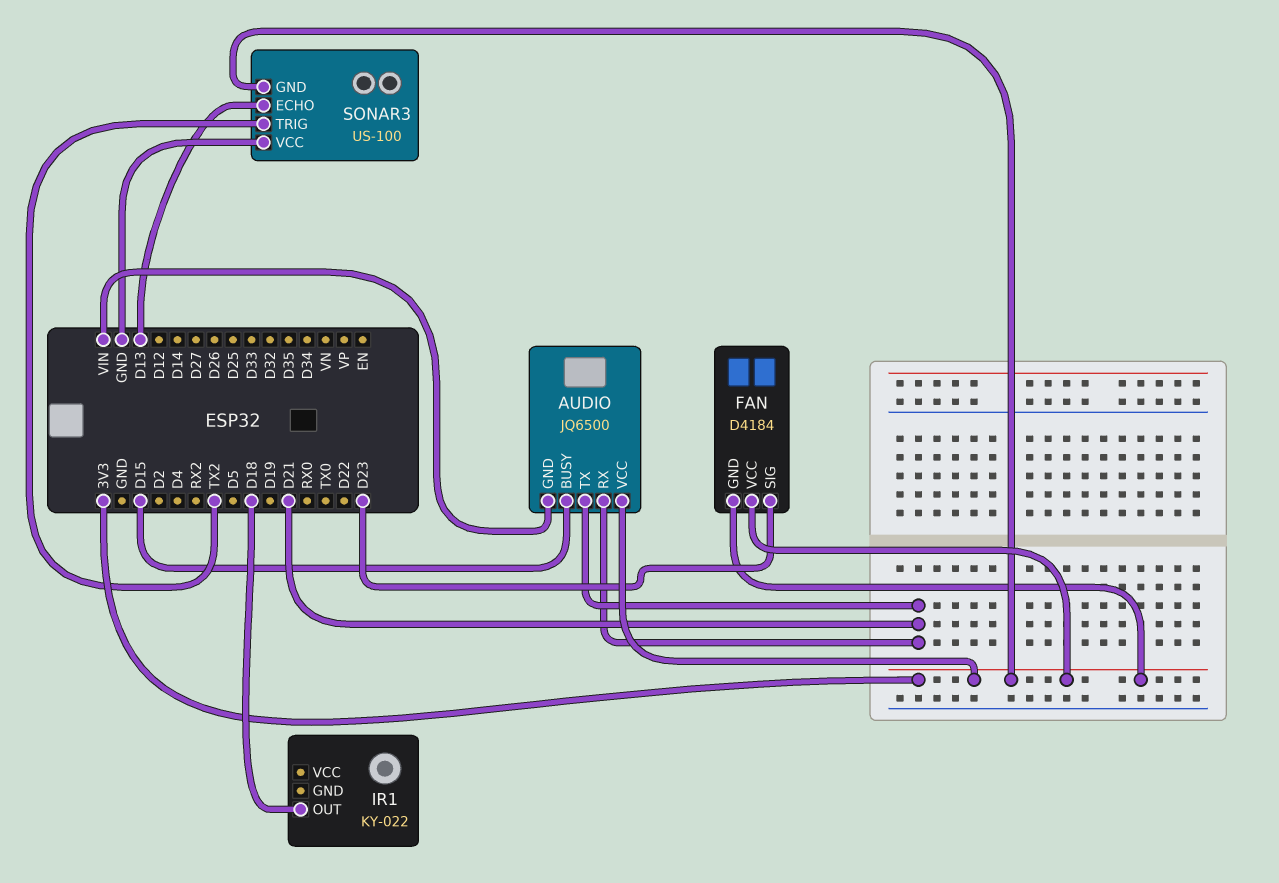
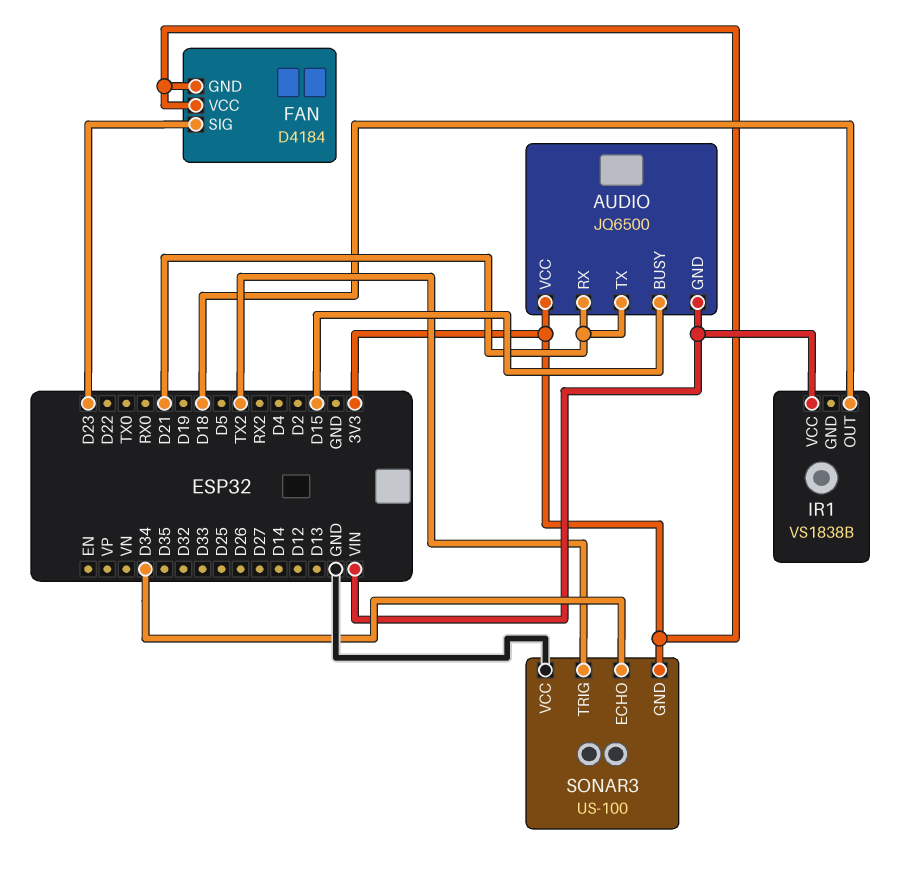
IR1: KY-022 -> VS1838B
IR1 pin VCC: none -> VIN
SONAR3 pin ECHO: D13 -> D34

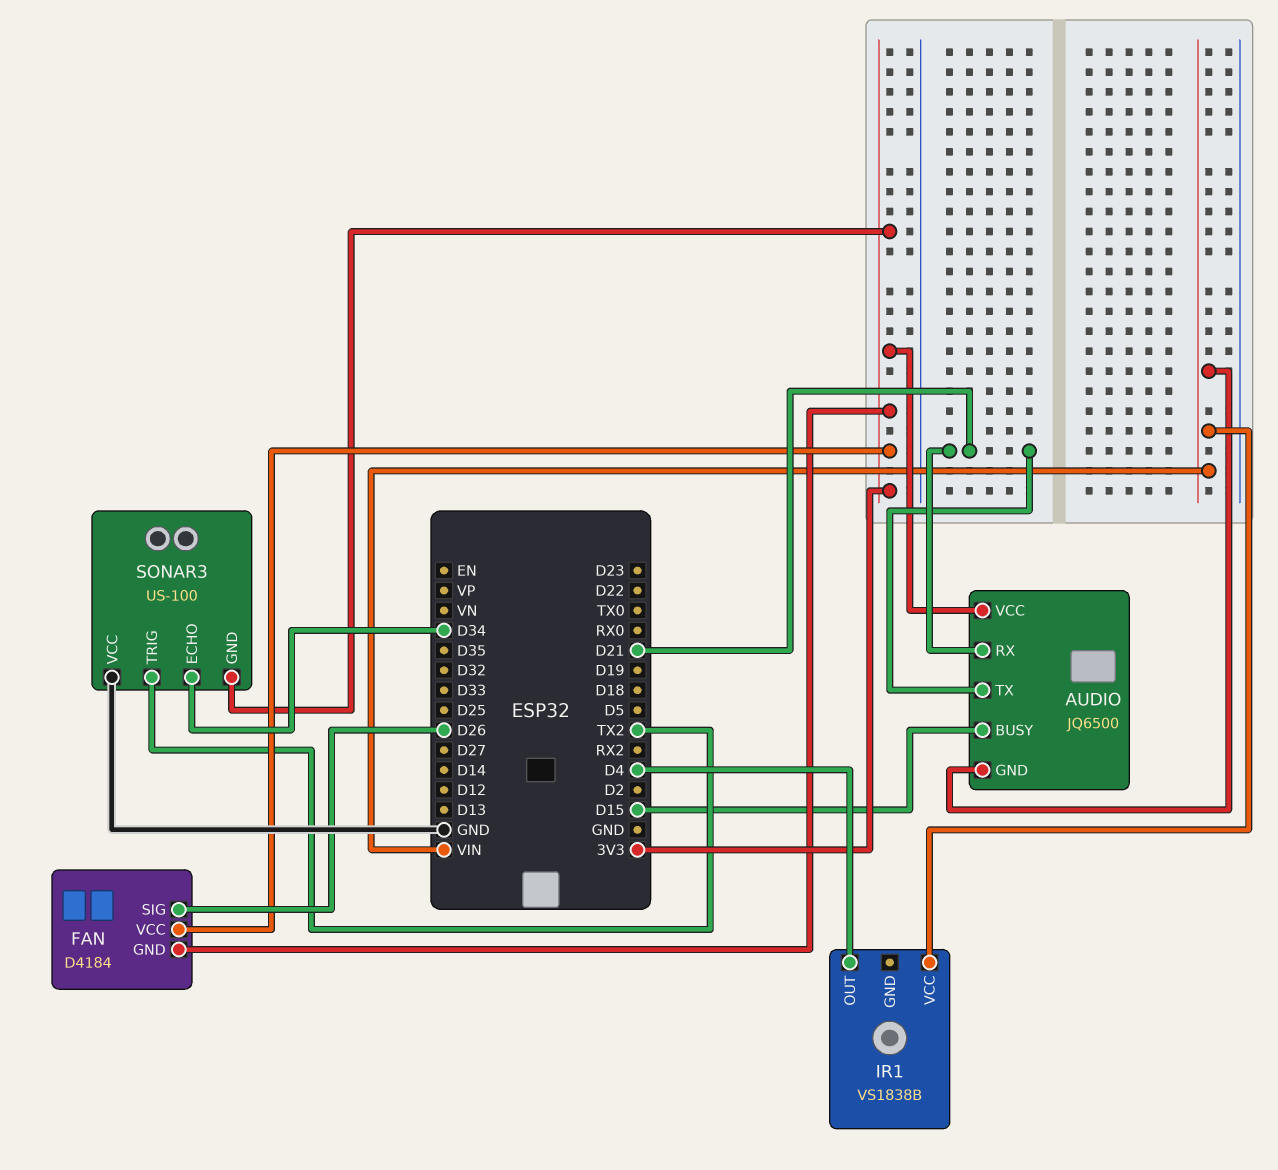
FAN pin SIG: D23 -> D26
IR1 pin OUT: D18 -> D4

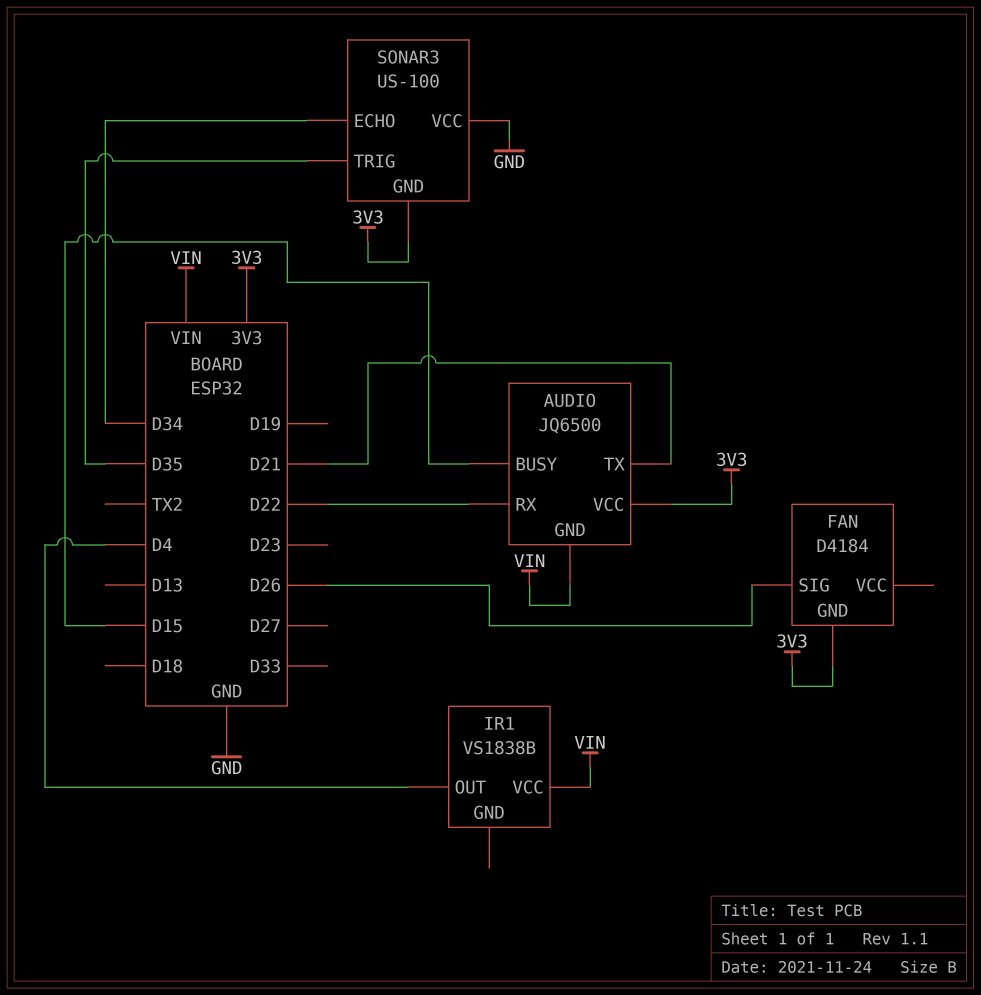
AUDIO pin RX: D21 -> D22
FAN pin VCC: 3V3 -> none
SONAR3 pin TRIG: TX2 -> D35

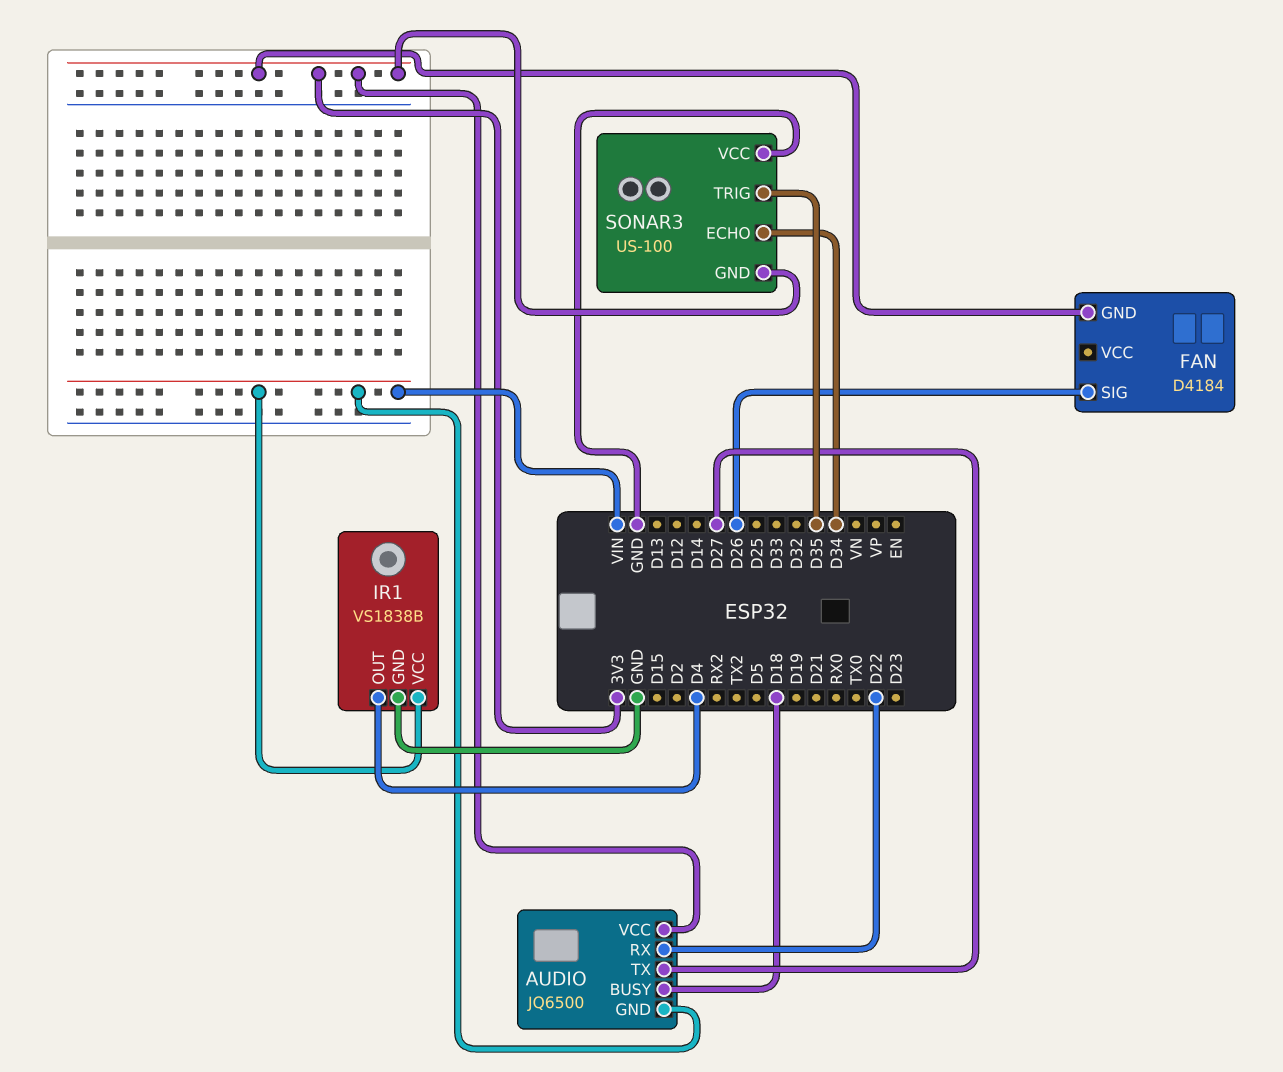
AUDIO pin BUSY: D15 -> D18
AUDIO pin TX: D21 -> D27
IR1 pin GND: none -> GND

